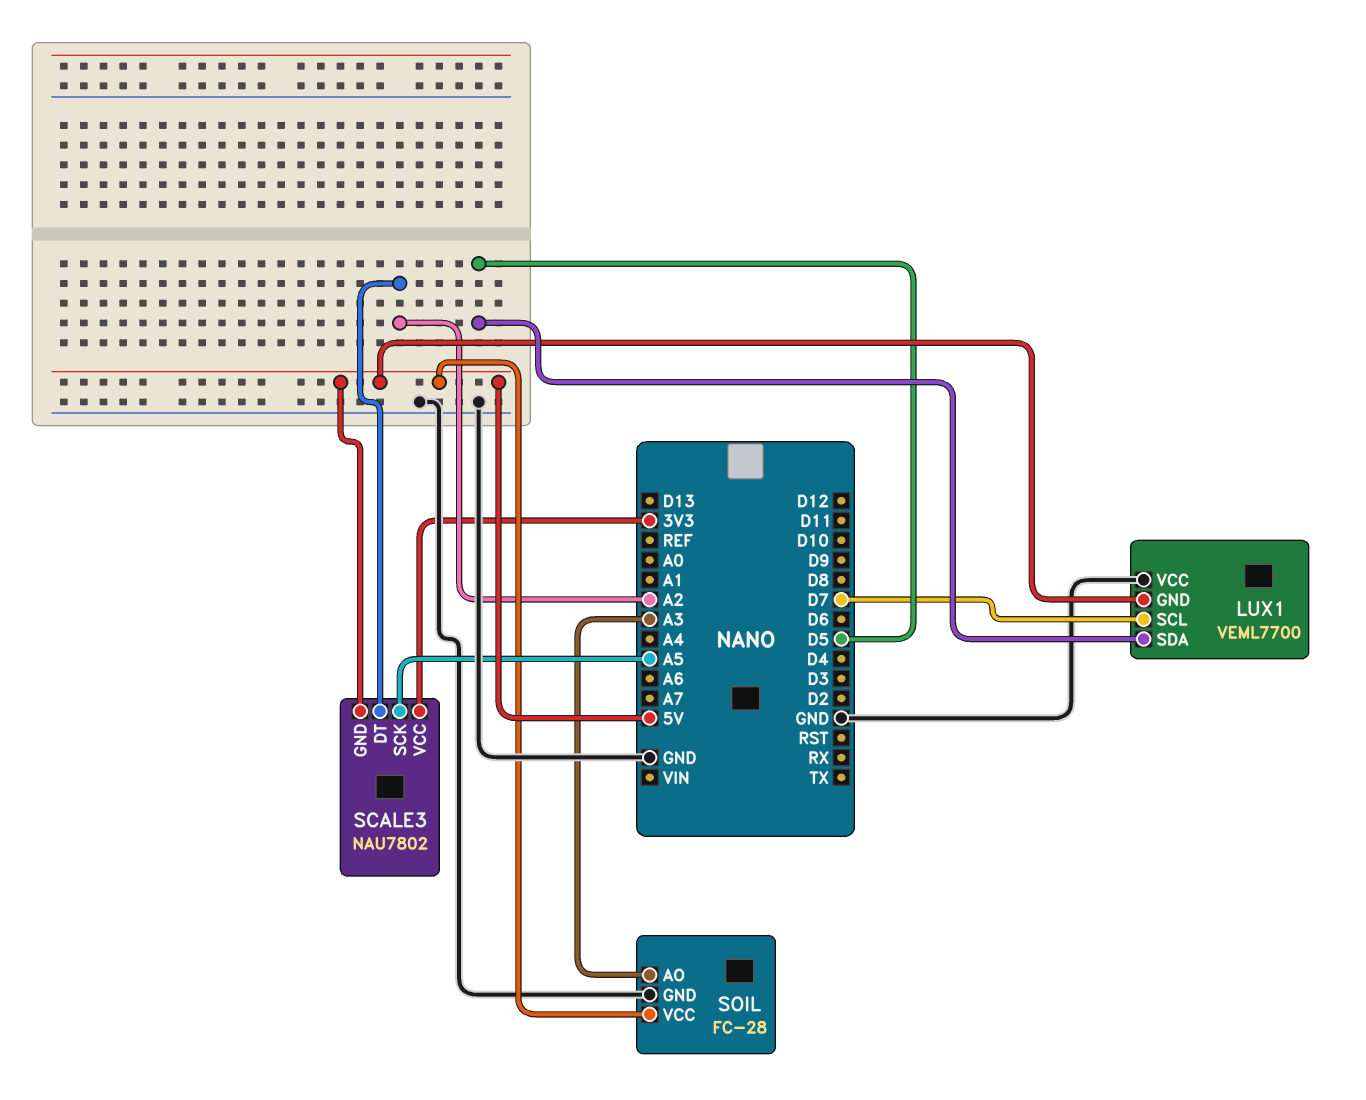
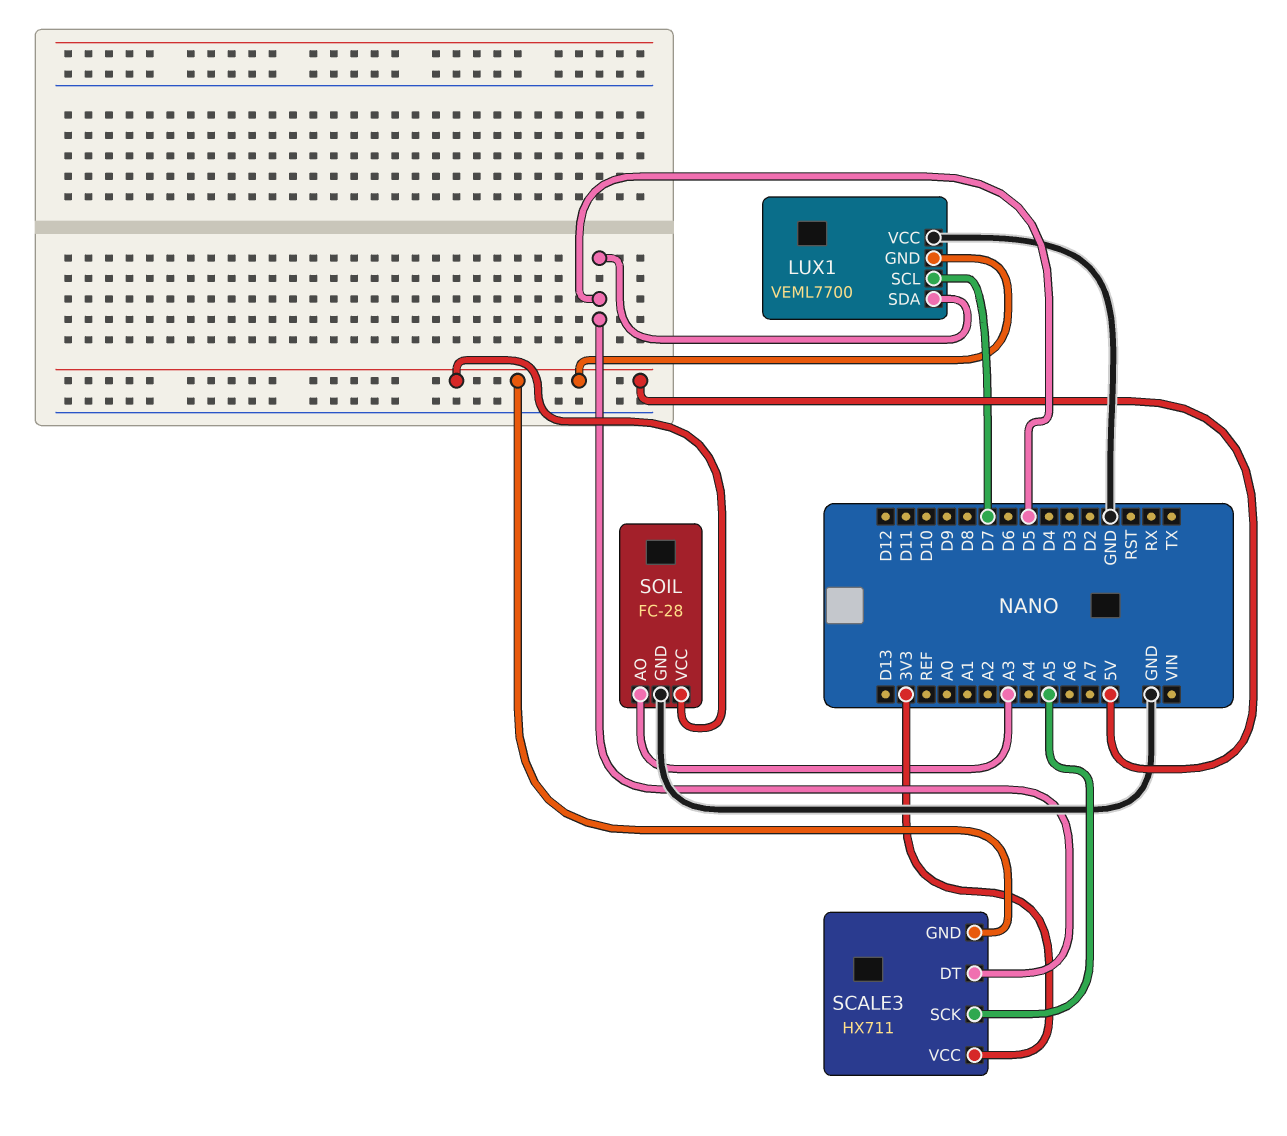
SCALE3: NAU7802 -> HX711
SCALE3 pin DT: A2 -> D5

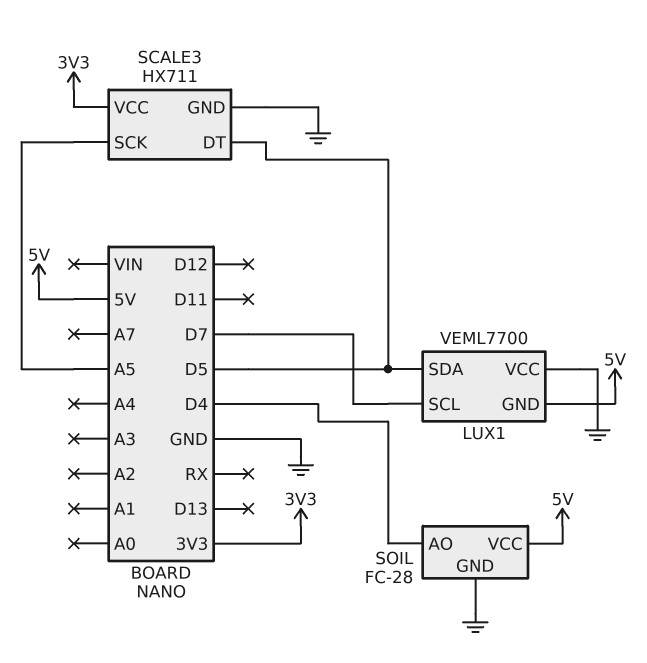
SCALE3 pin GND: 5V -> GND
SOIL pin AO: A3 -> D4

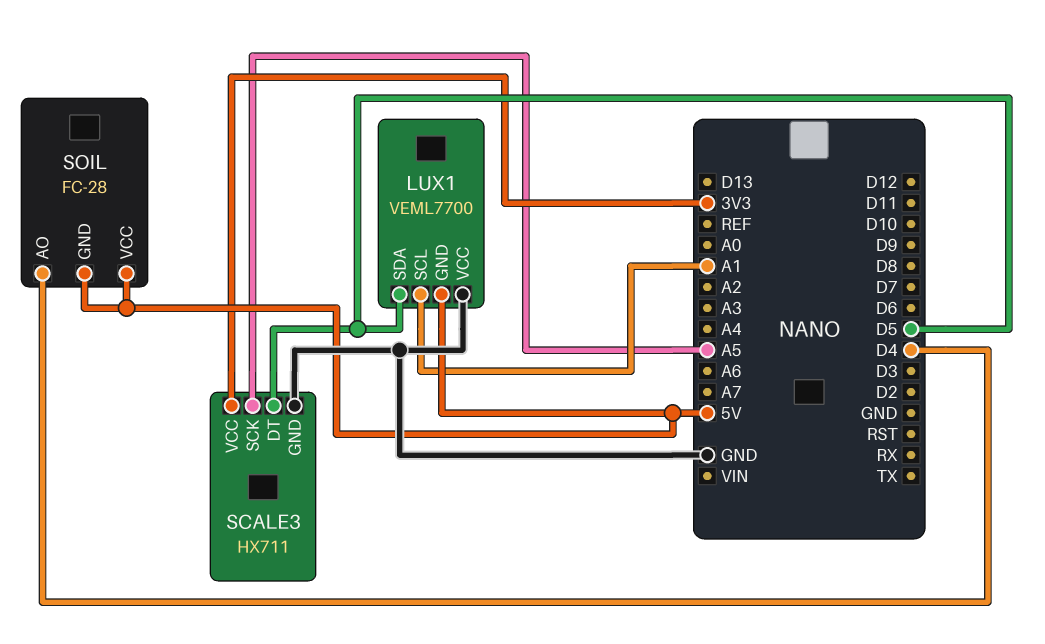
LUX1 pin SCL: D7 -> A1
SOIL pin GND: GND -> 5V

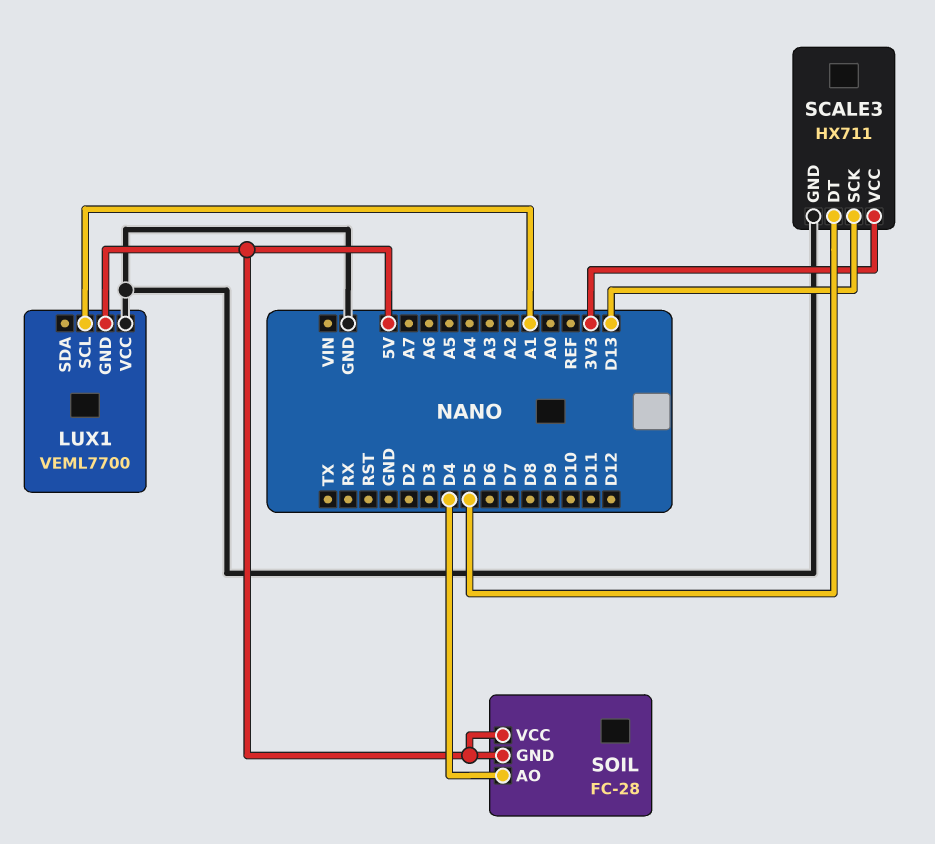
LUX1 pin SDA: D5 -> none
SCALE3 pin SCK: A5 -> D13

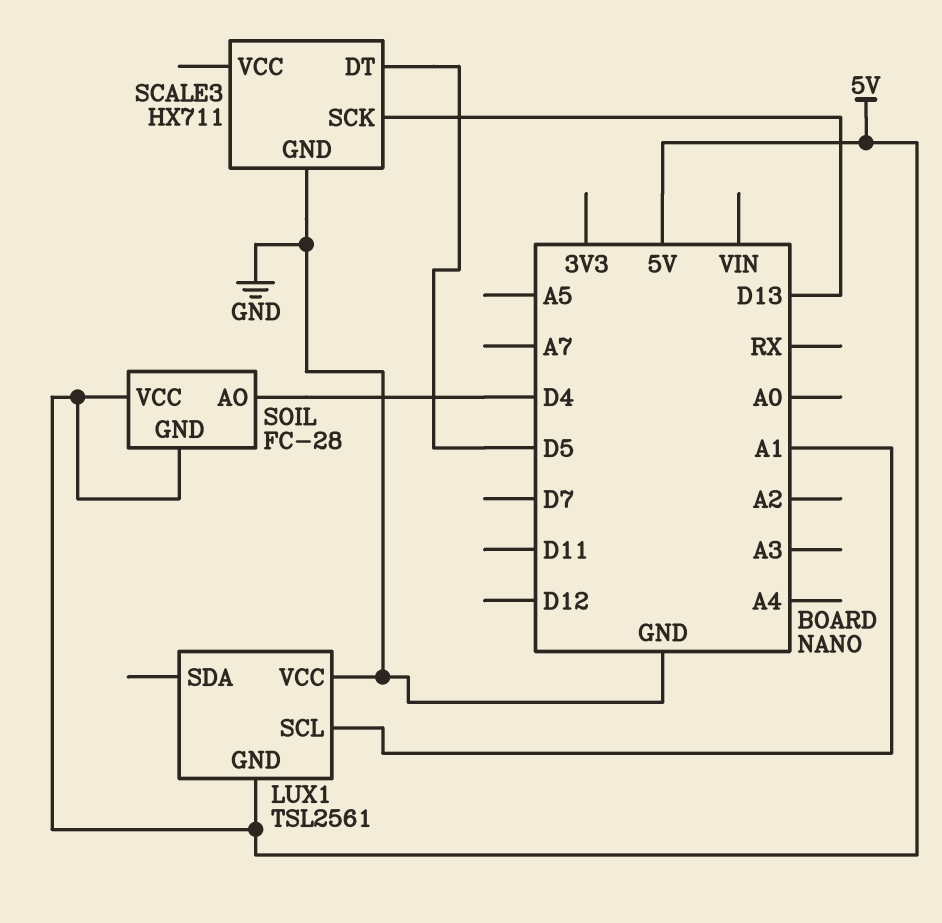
LUX1: VEML7700 -> TSL2561
SCALE3 pin VCC: 3V3 -> none

